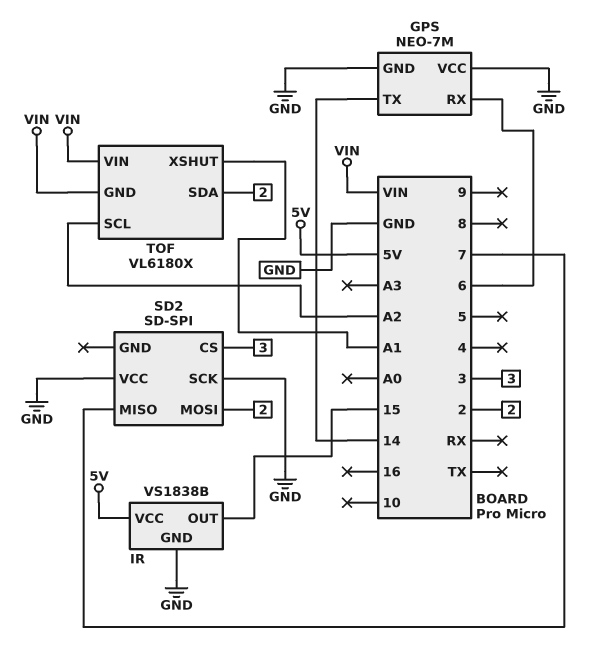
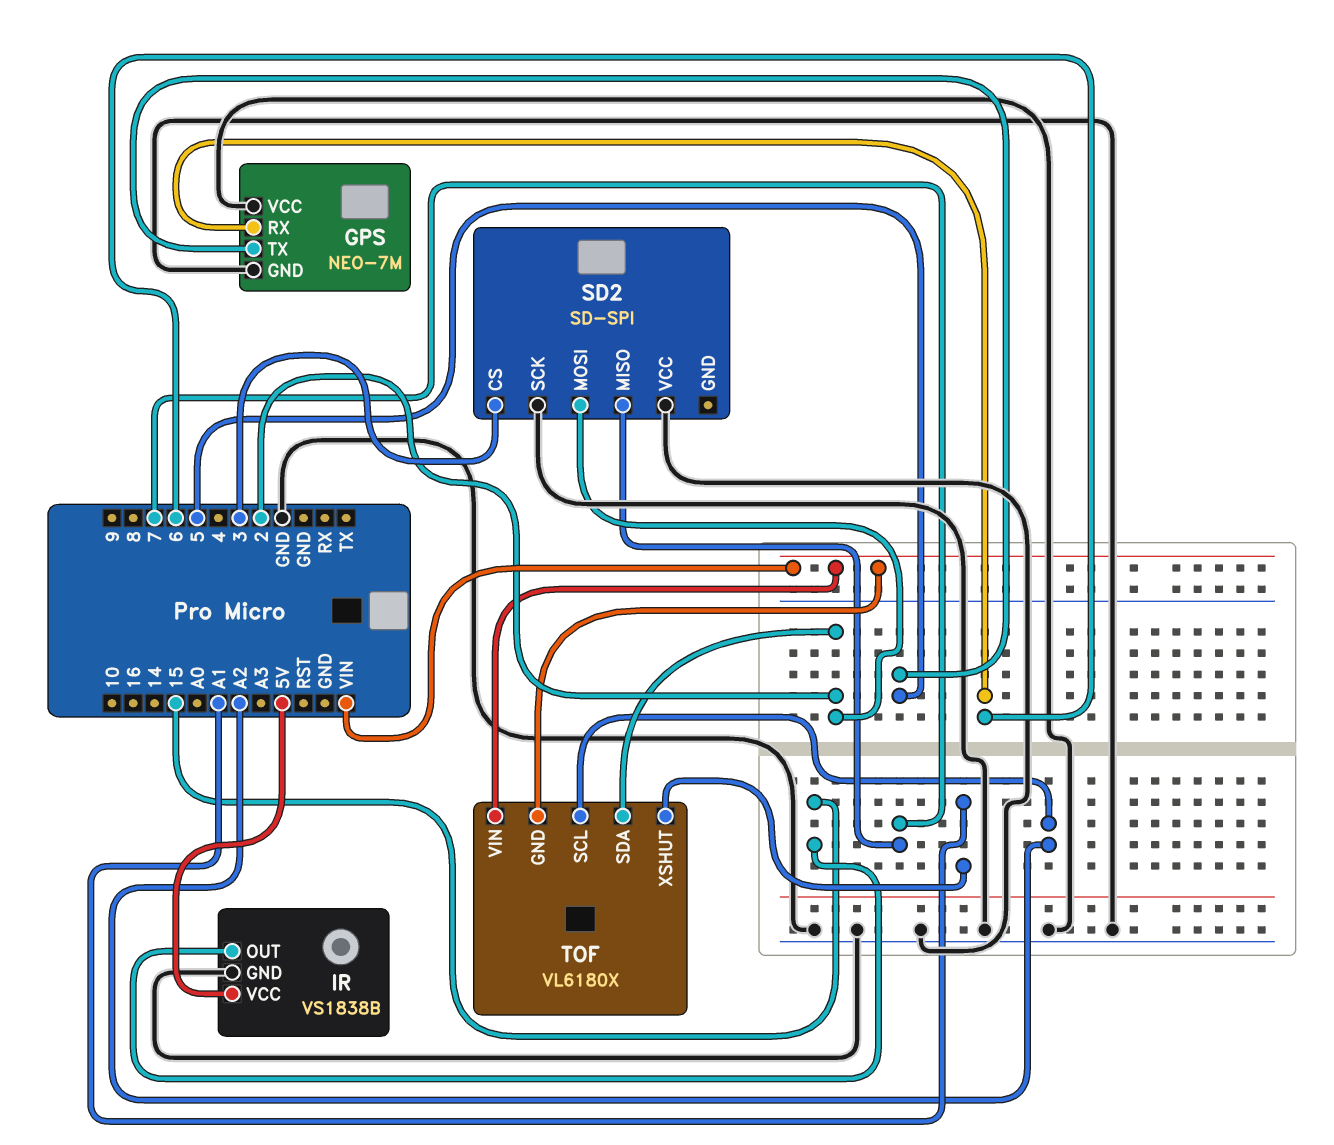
GPS pin TX: 14 -> 5

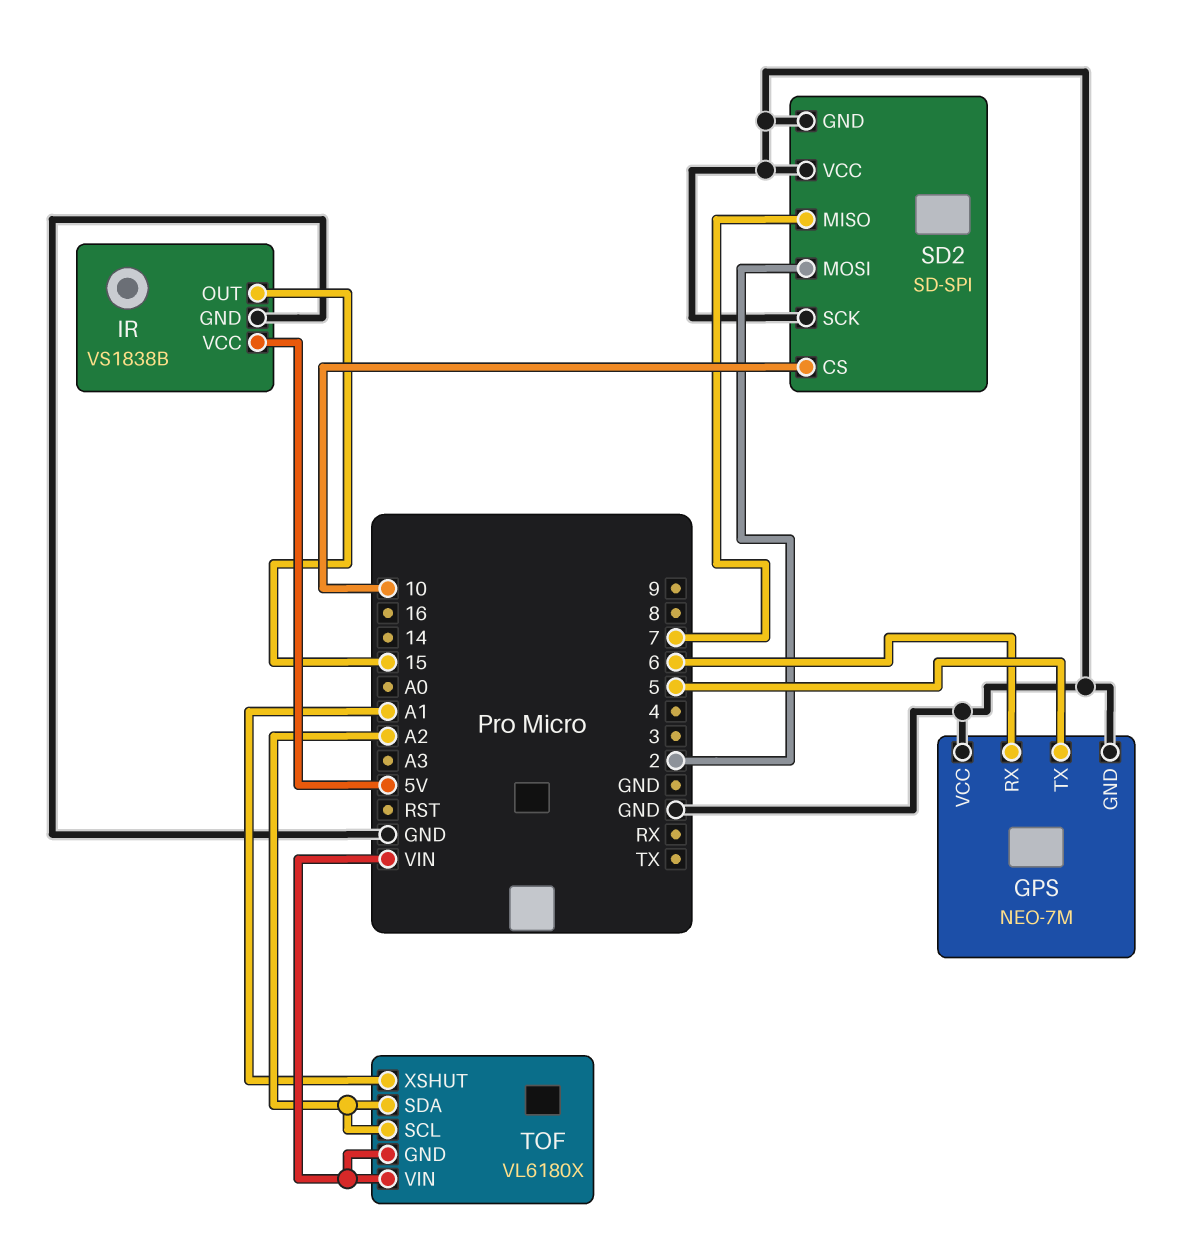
SD2 pin CS: 3 -> 10
SD2 pin GND: none -> GND
TOF pin SDA: 2 -> A2

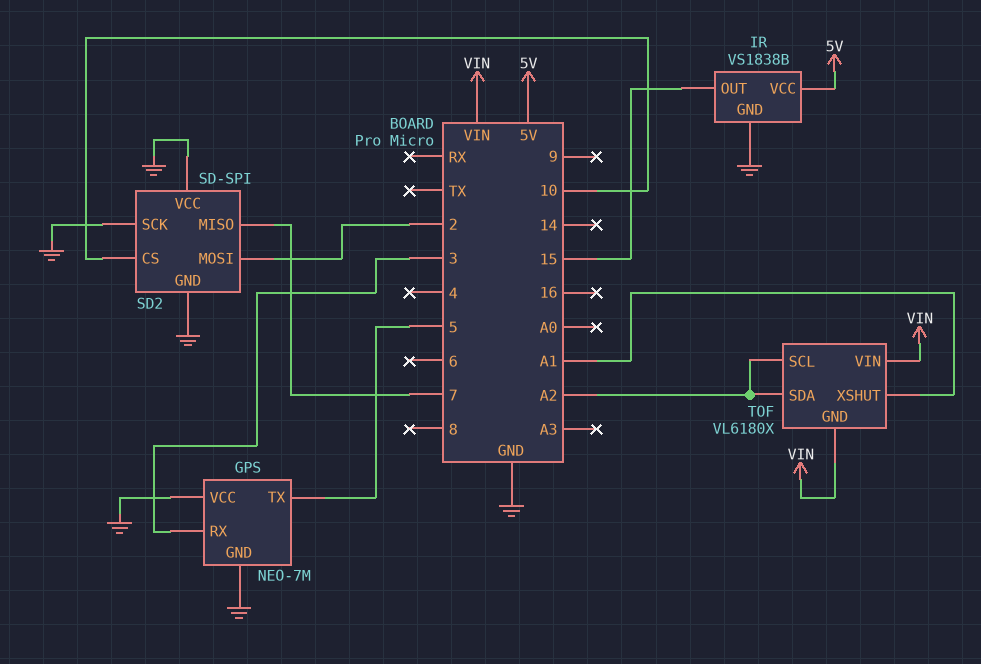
GPS pin RX: 6 -> 3

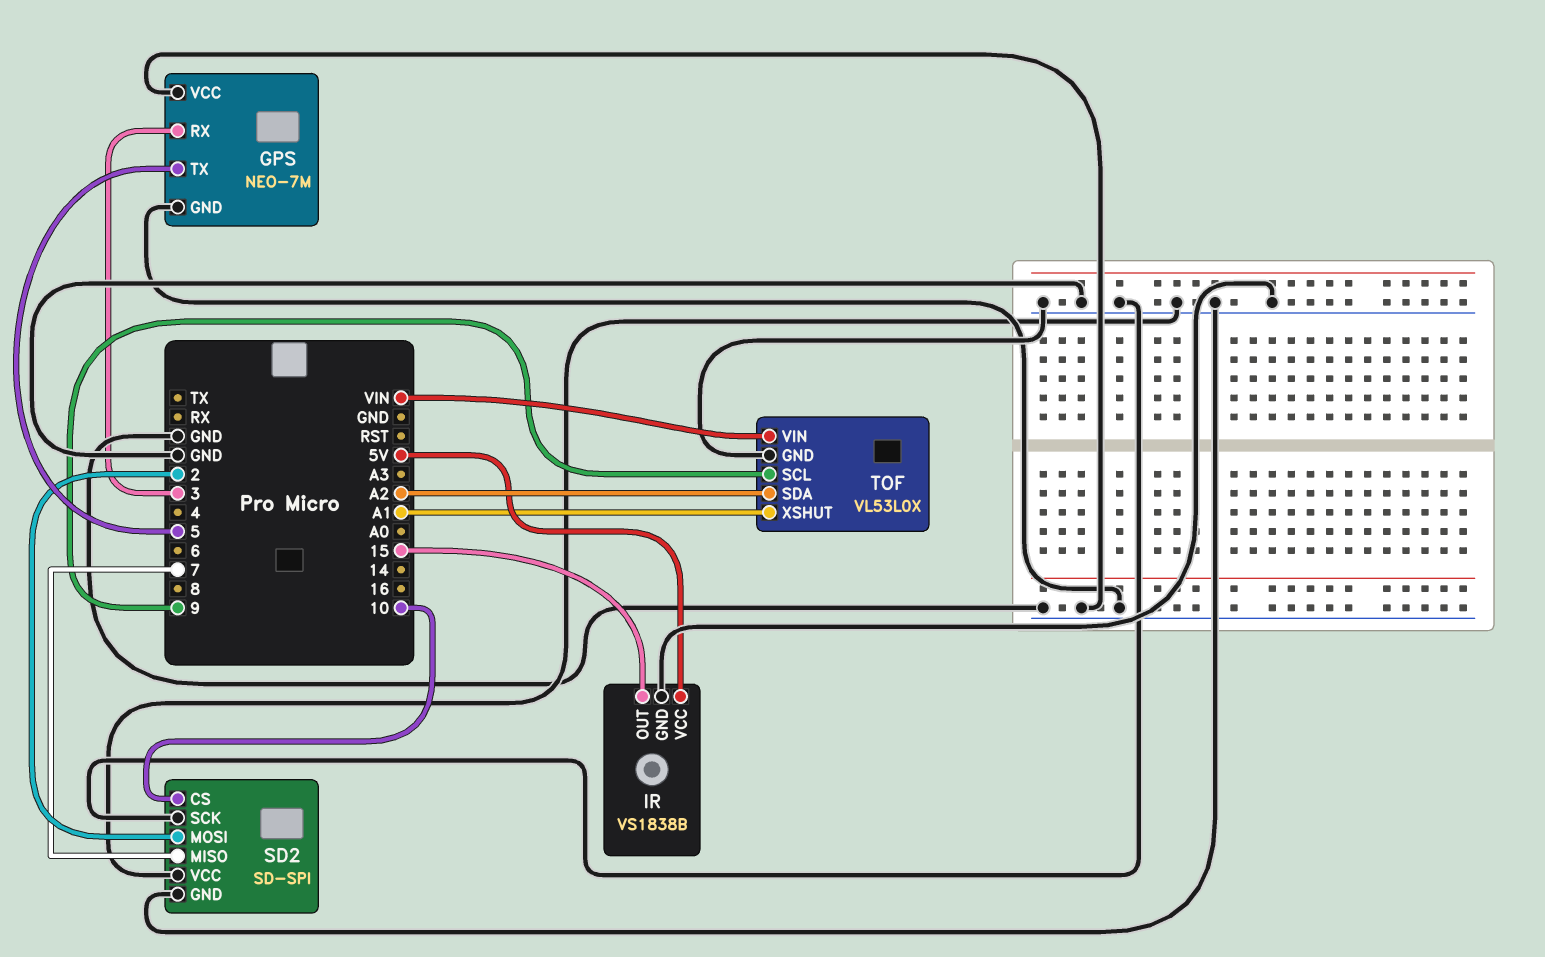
TOF: VL6180X -> VL53L0X
TOF pin GND: VIN -> GND
TOF pin SCL: A2 -> 9

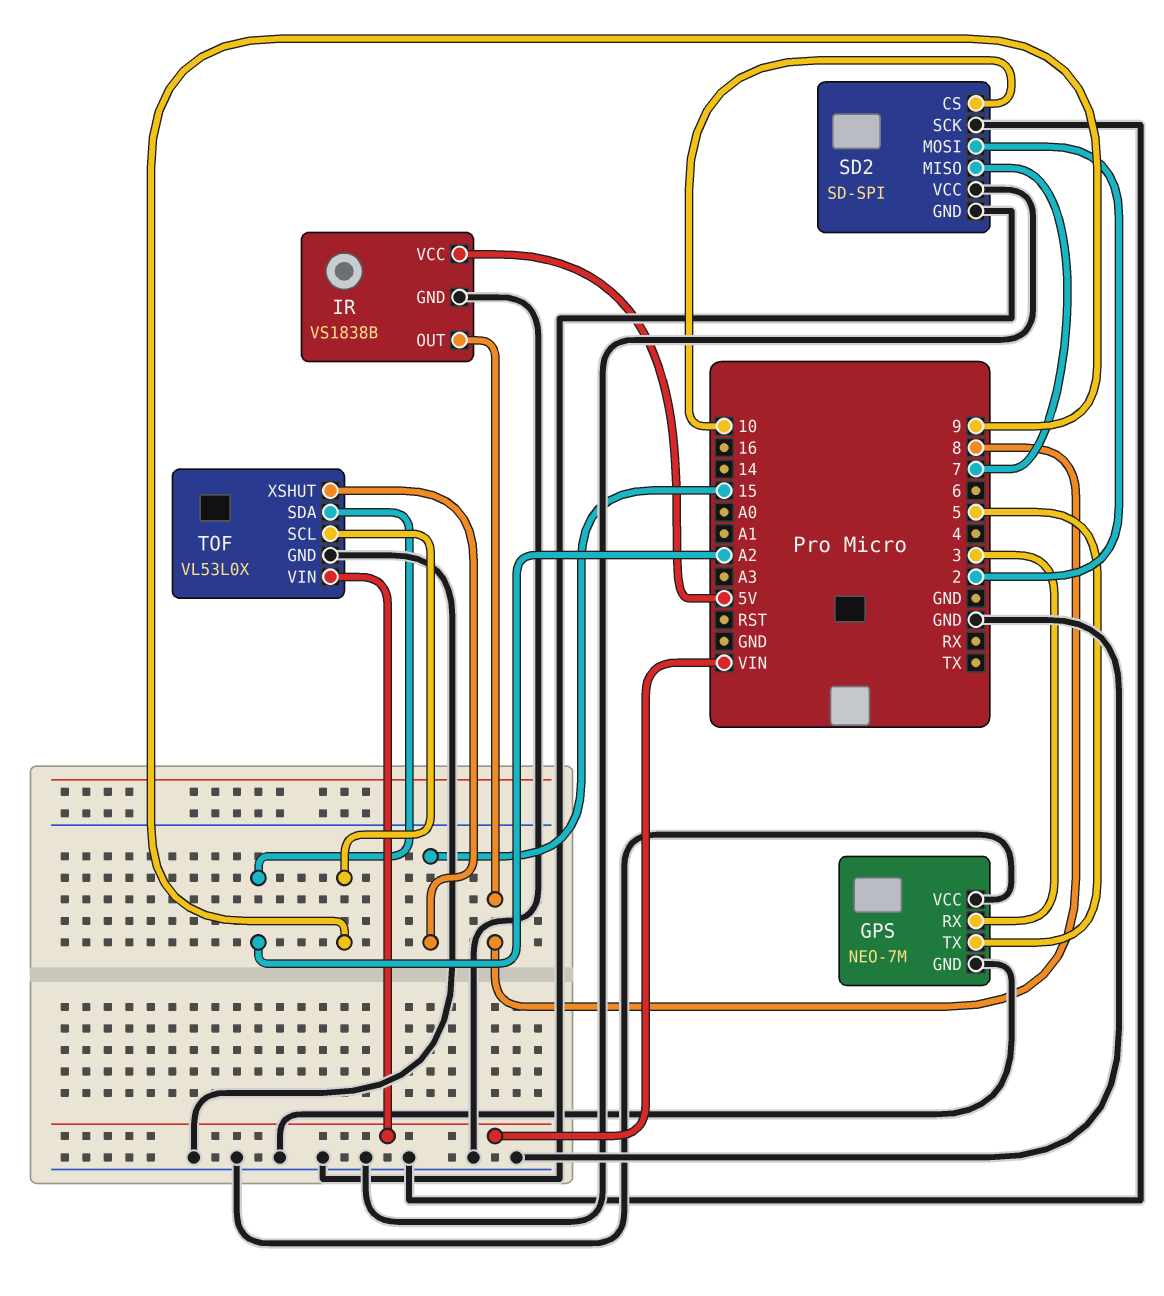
IR pin OUT: 15 -> 8
TOF pin XSHUT: A1 -> 15

